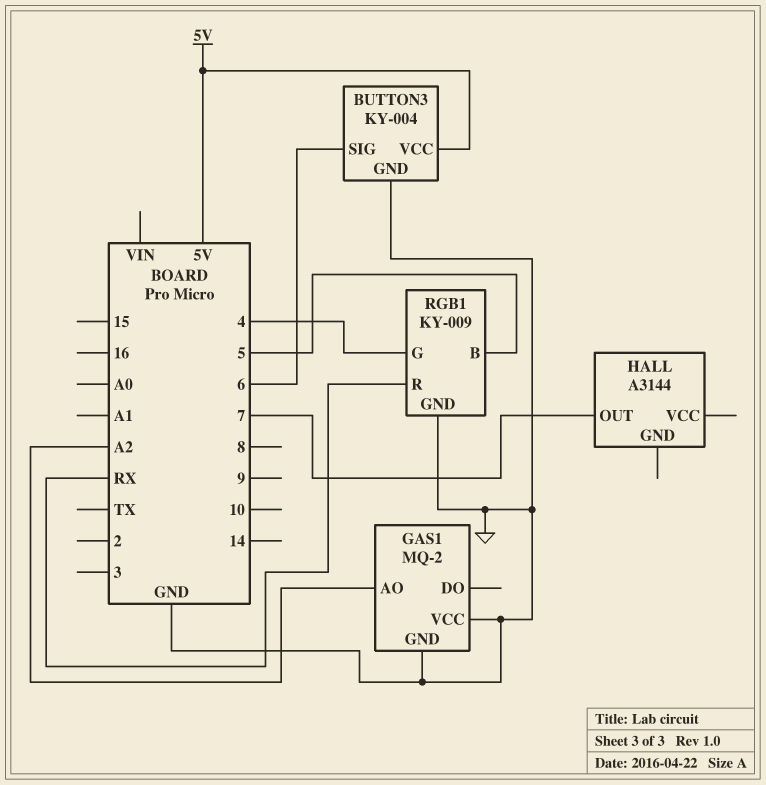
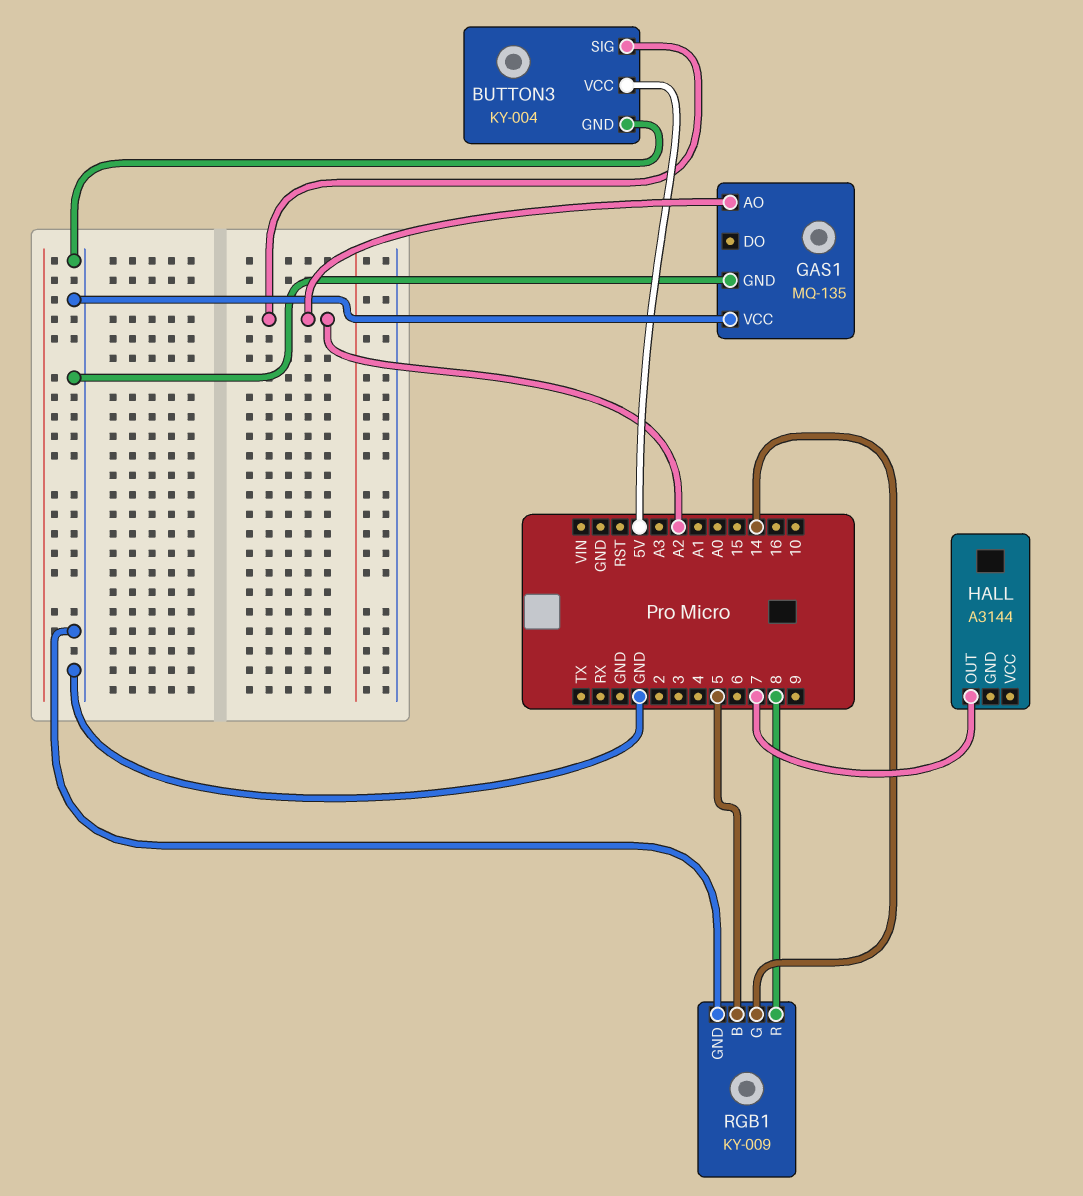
BUTTON3 pin SIG: 6 -> A2
GAS1: MQ-2 -> MQ-135
RGB1 pin G: 4 -> 14
RGB1 pin R: RX -> 8

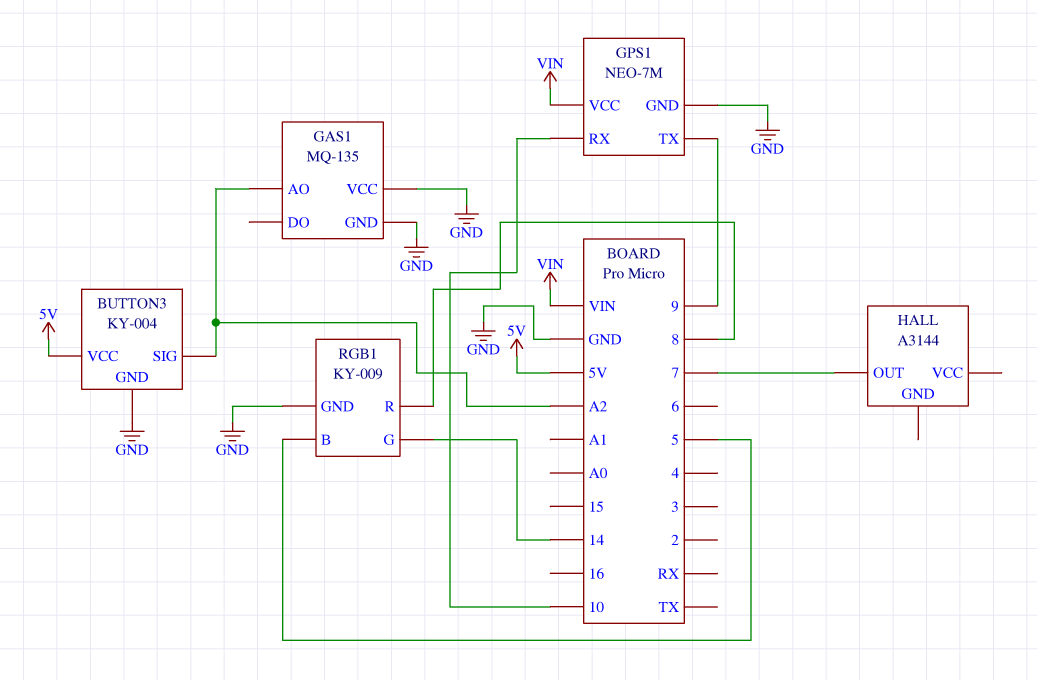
GPS1: none -> NEO-7M
GPS1 pin GND: none -> GND
GPS1 pin RX: none -> 10
GPS1 pin TX: none -> 9
GPS1 pin VCC: none -> VIN

